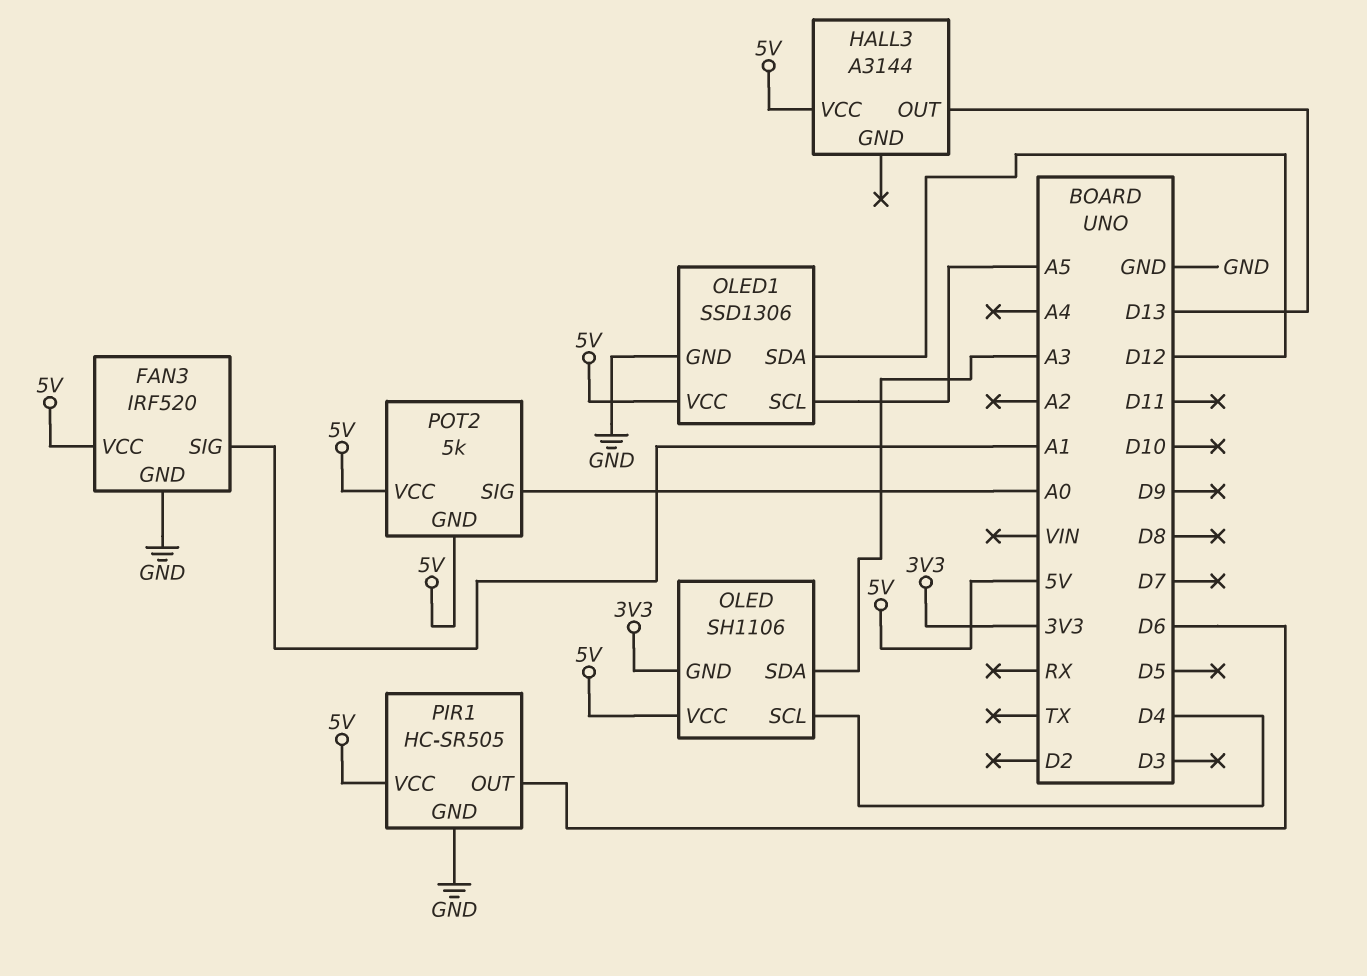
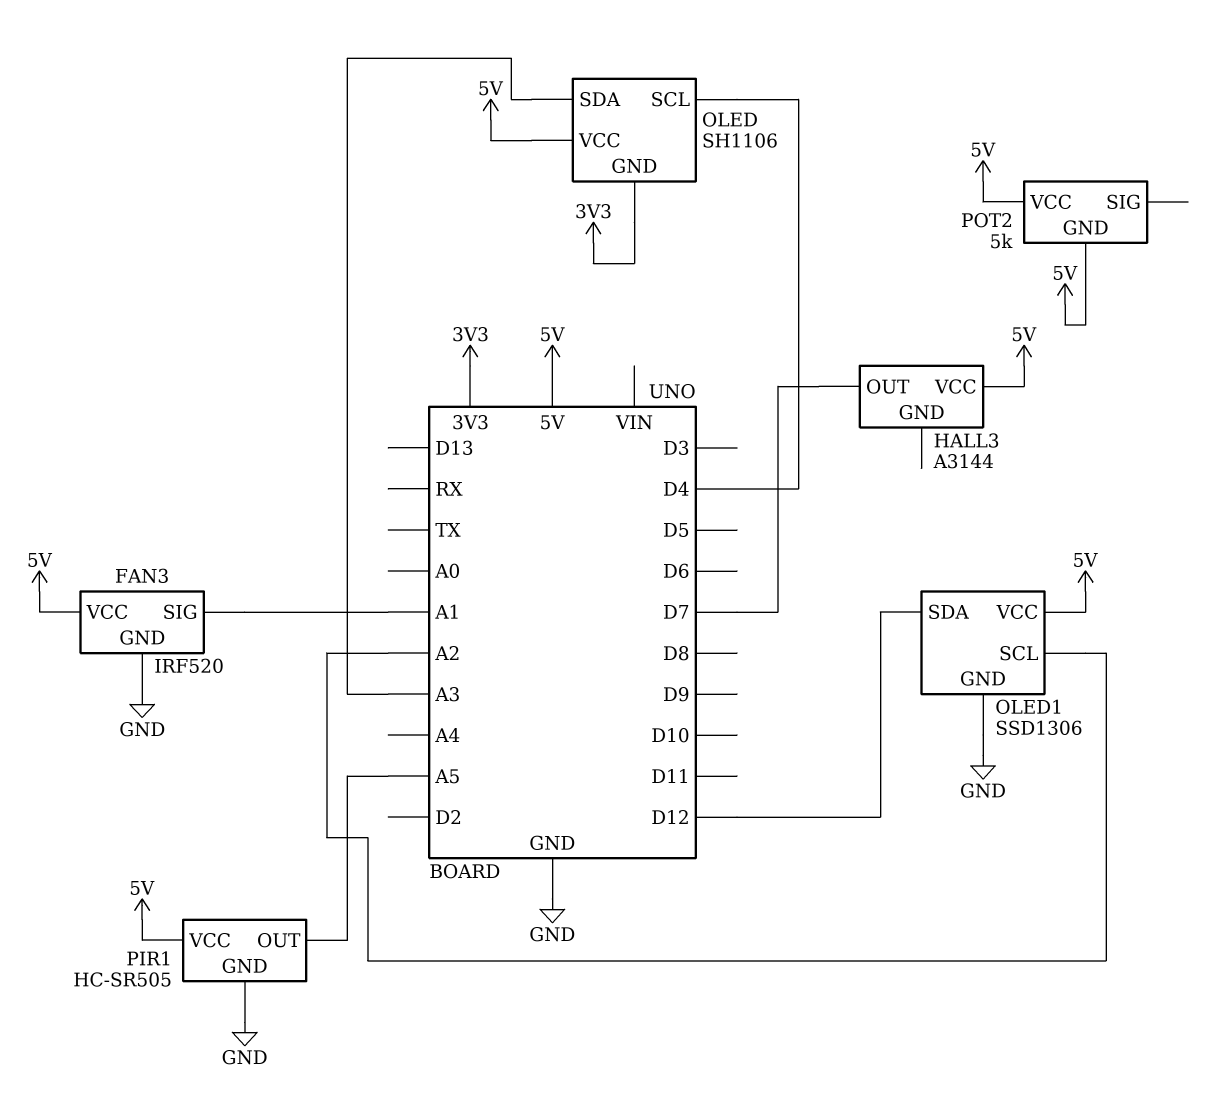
HALL3 pin OUT: D13 -> D7
OLED1 pin SCL: A5 -> A2
PIR1 pin OUT: D6 -> A5
POT2 pin SIG: A0 -> none

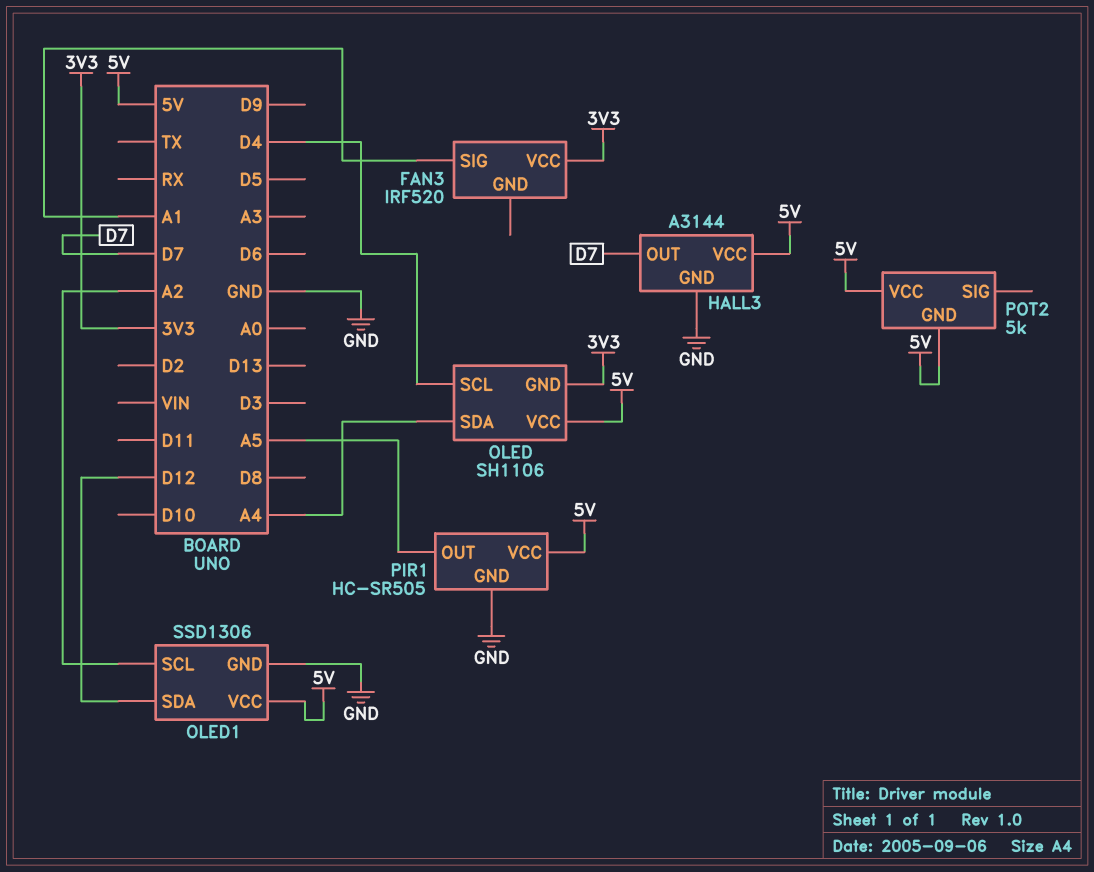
FAN3 pin GND: GND -> none
FAN3 pin VCC: 5V -> 3V3
HALL3 pin GND: none -> GND
OLED pin SDA: A3 -> A4

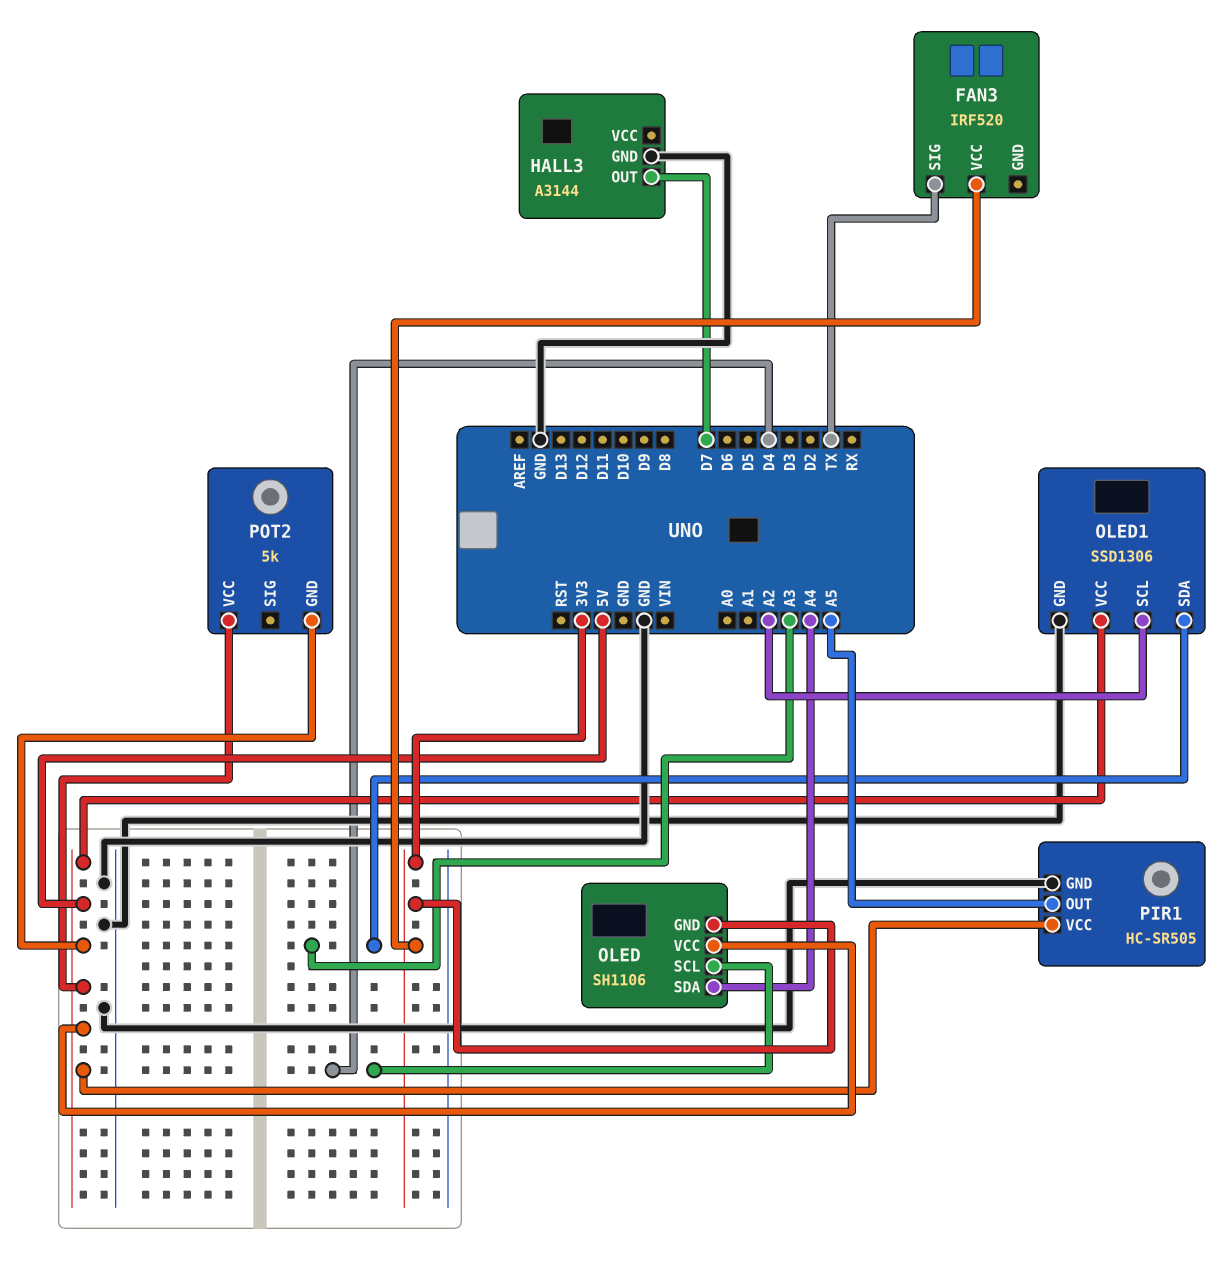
FAN3 pin SIG: A1 -> TX
HALL3 pin VCC: 5V -> none
OLED1 pin SDA: D12 -> A3

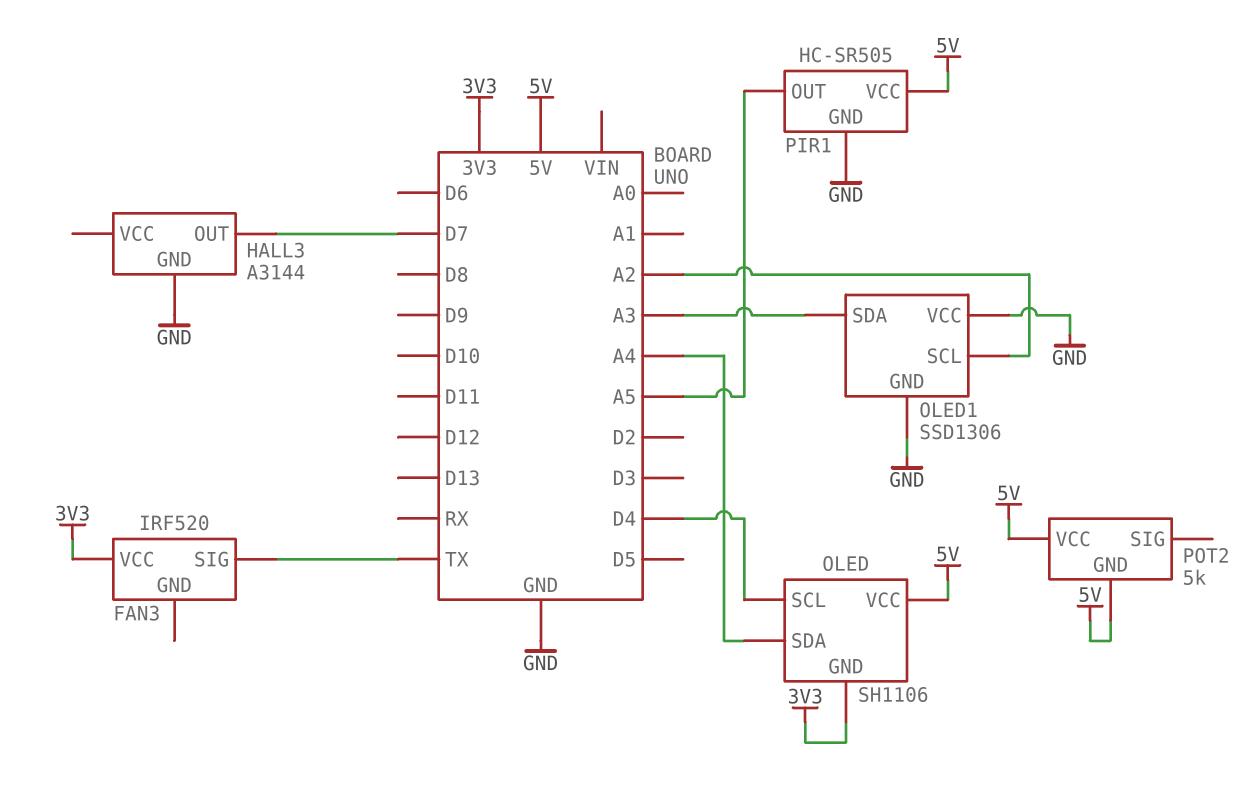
OLED1 pin VCC: 5V -> GND

